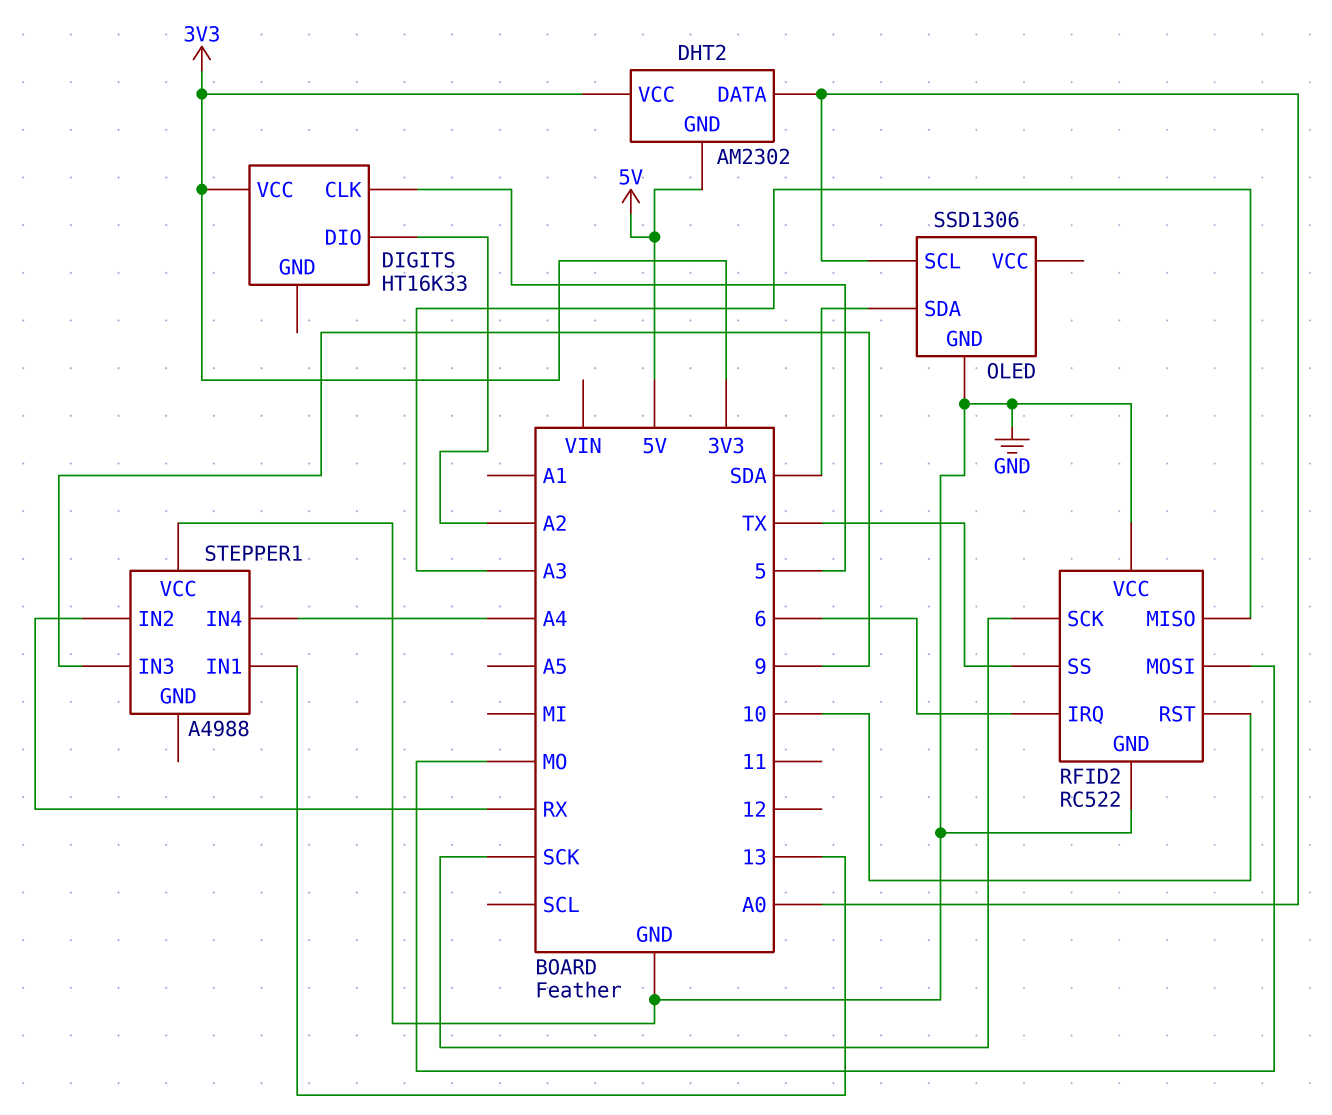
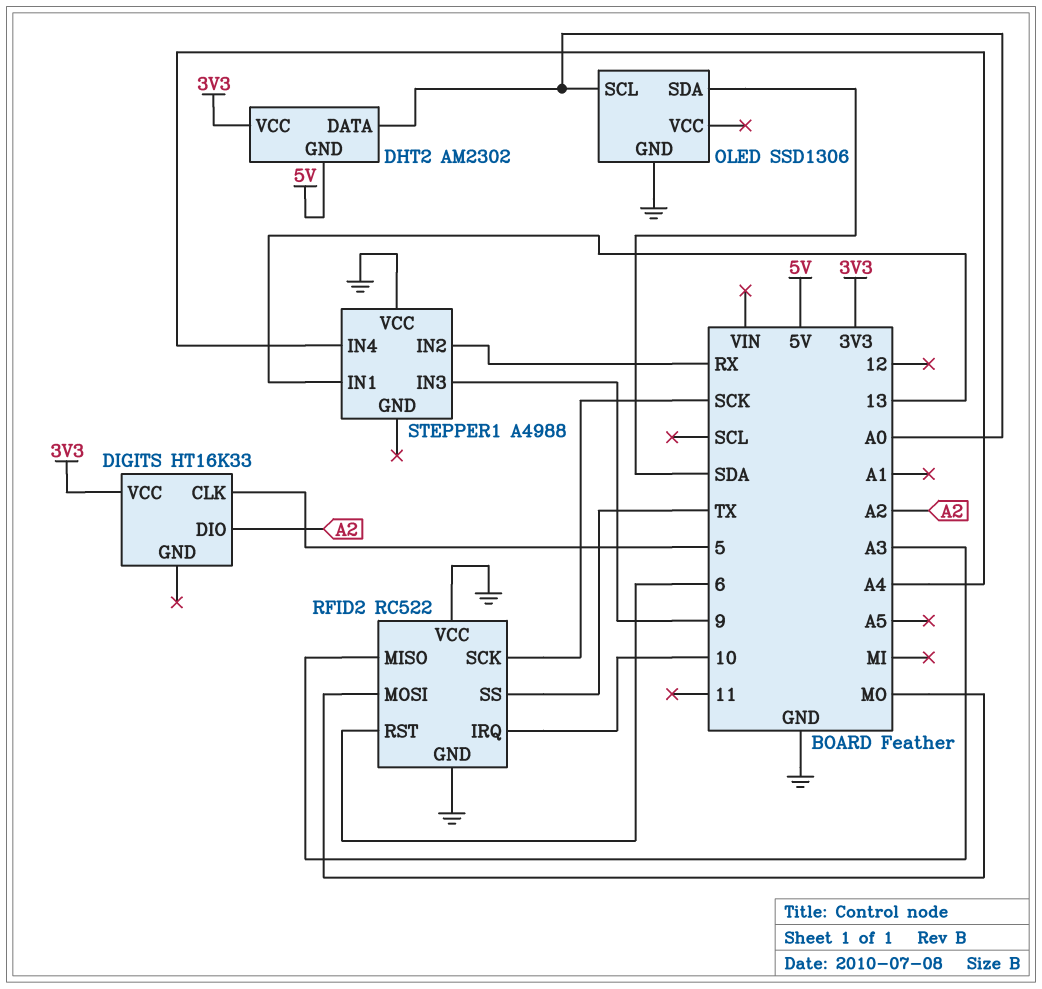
RFID2 pin IRQ: 6 -> 10
RFID2 pin RST: 10 -> 6

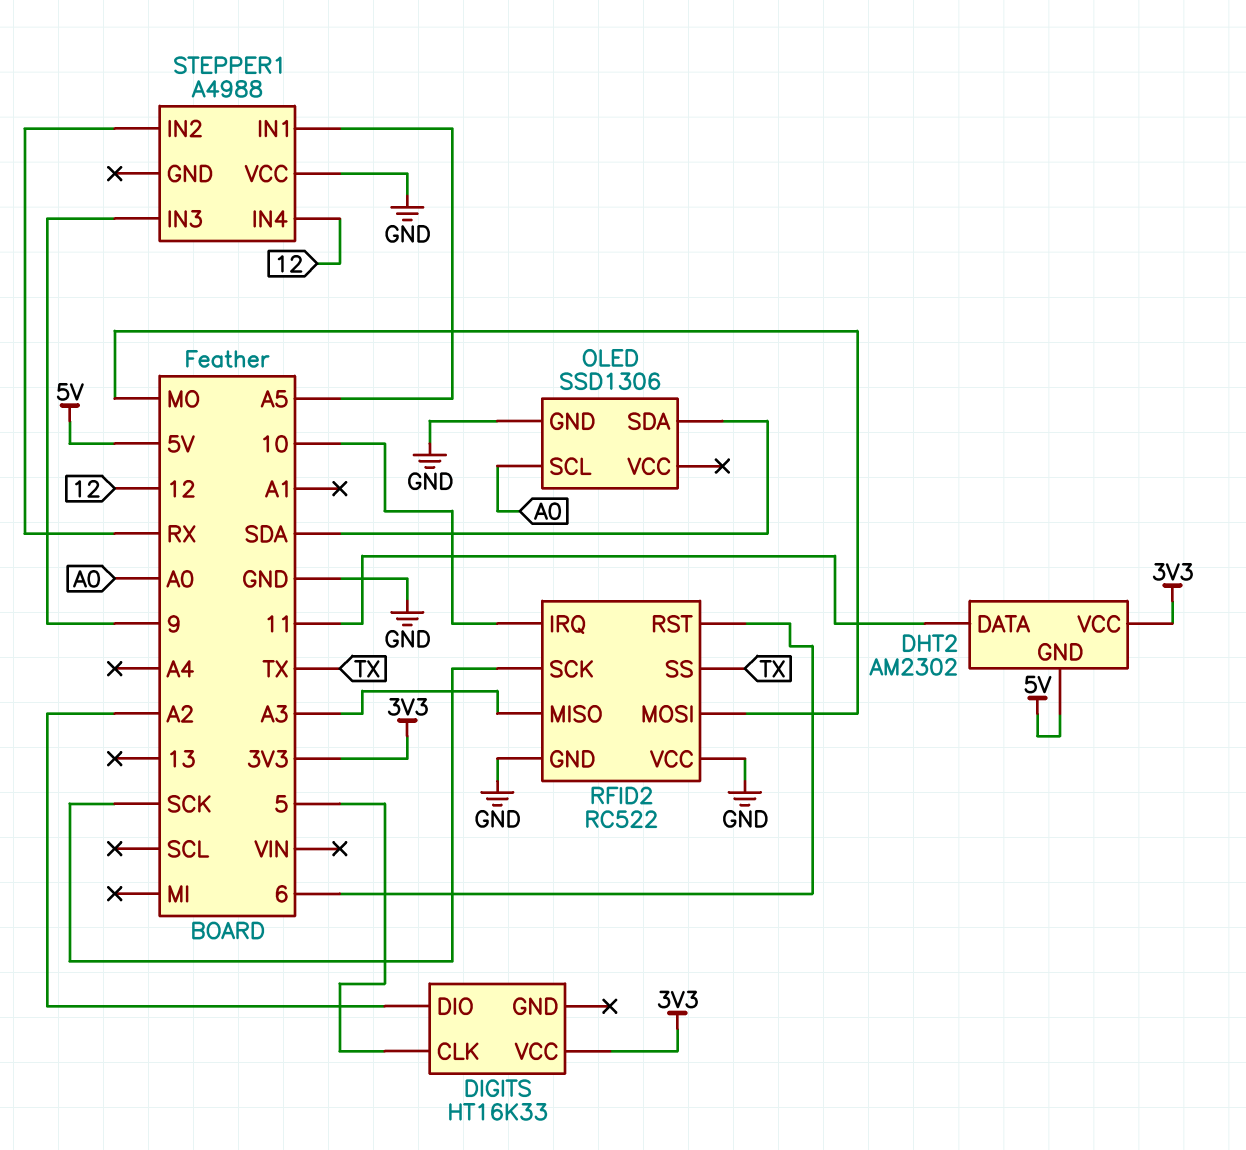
DHT2 pin DATA: A0 -> 11
STEPPER1 pin IN1: 13 -> A5
STEPPER1 pin IN4: A4 -> 12

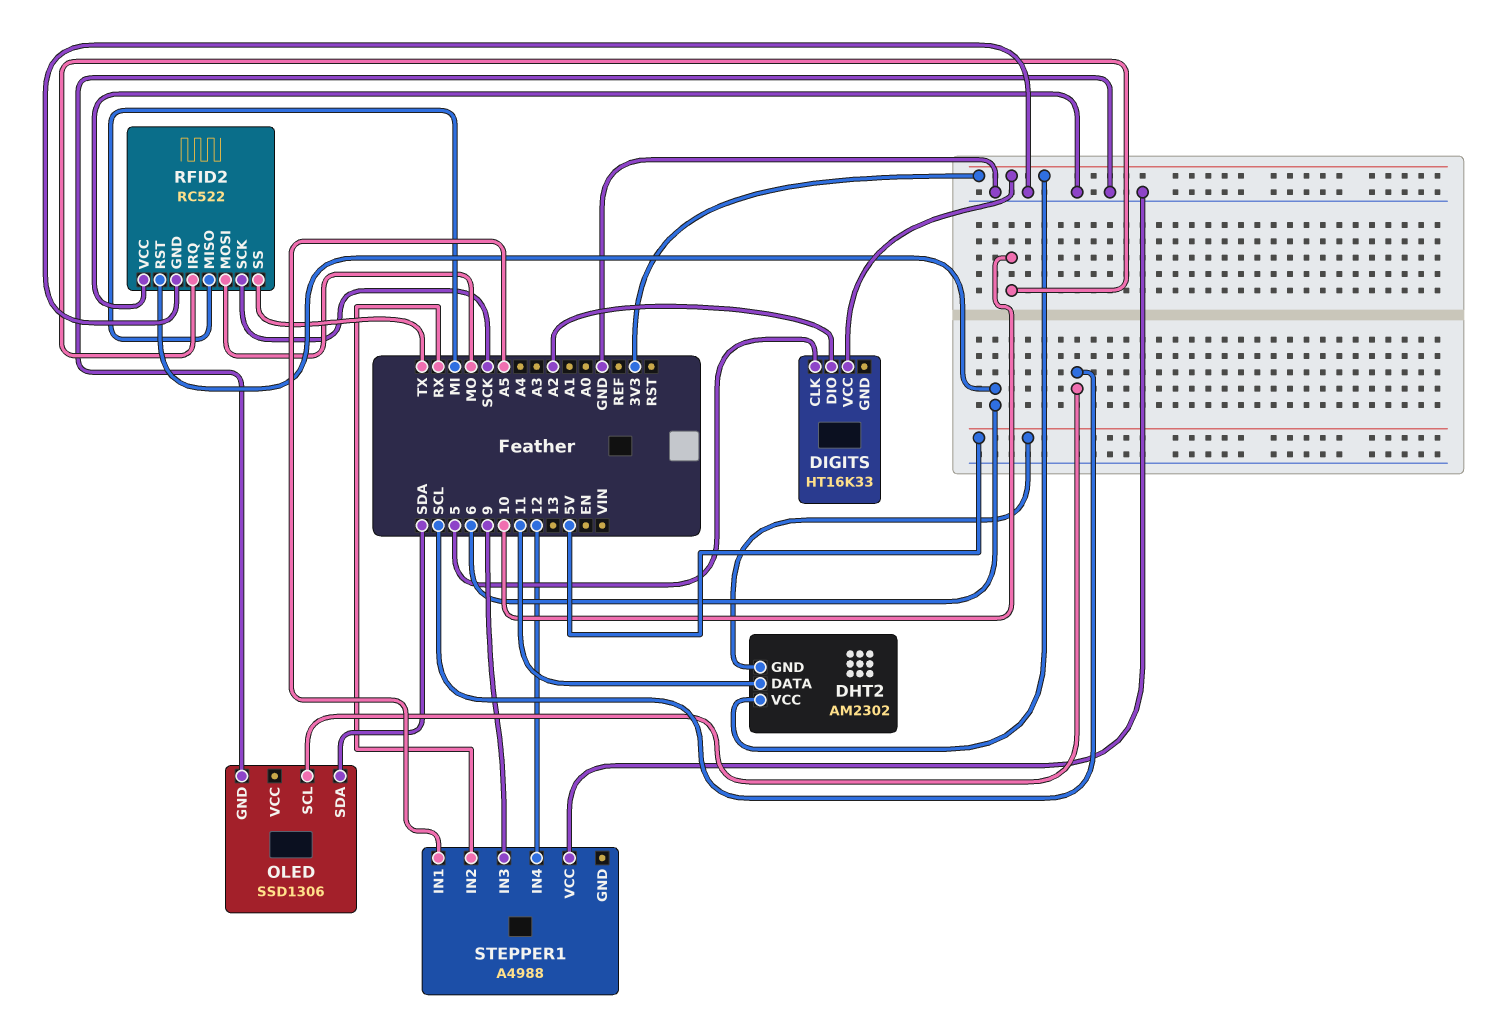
OLED pin SCL: A0 -> SCL
RFID2 pin MISO: A3 -> MI

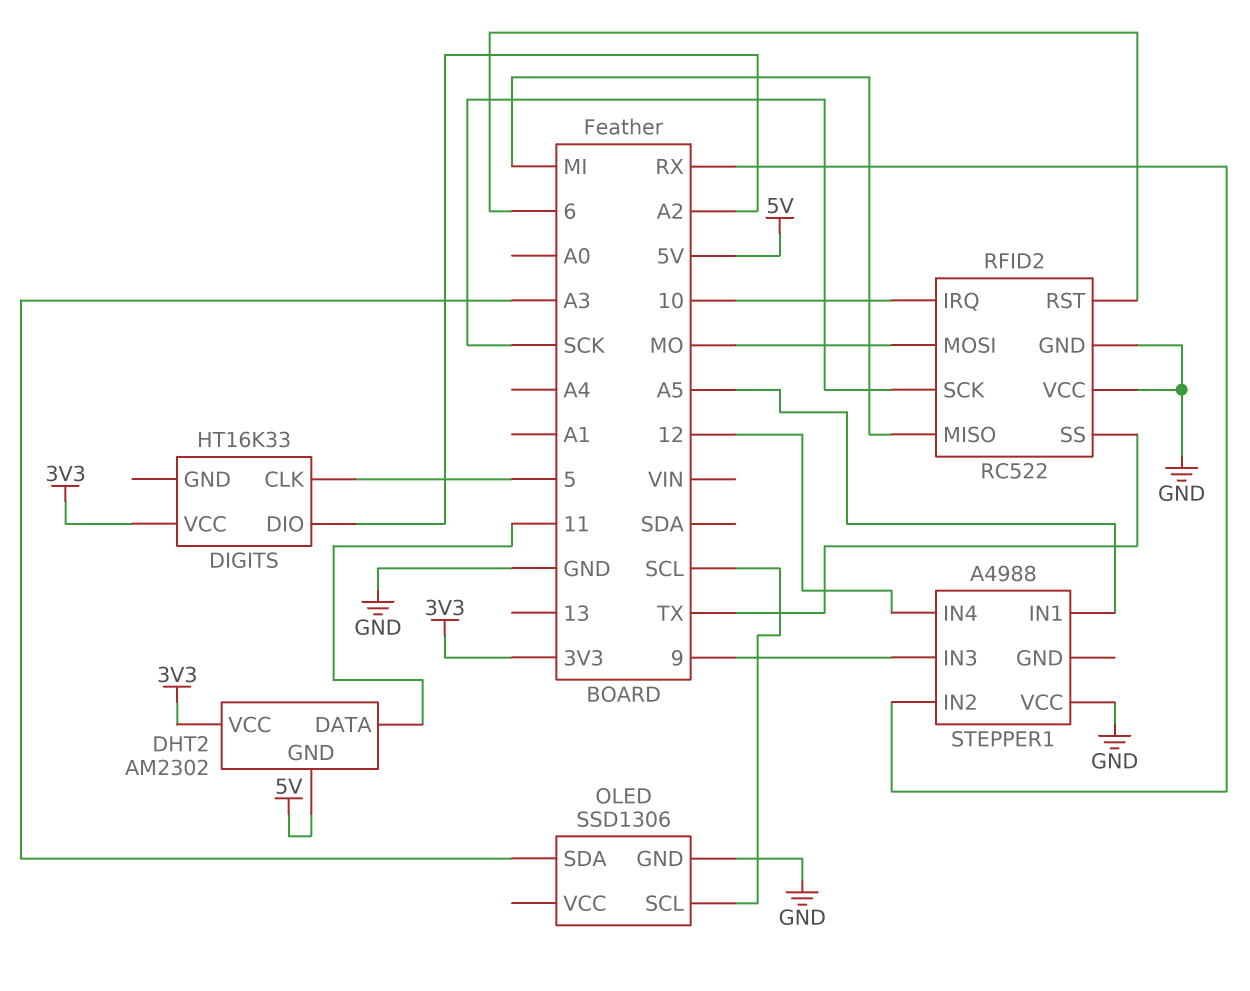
OLED pin SDA: SDA -> A3

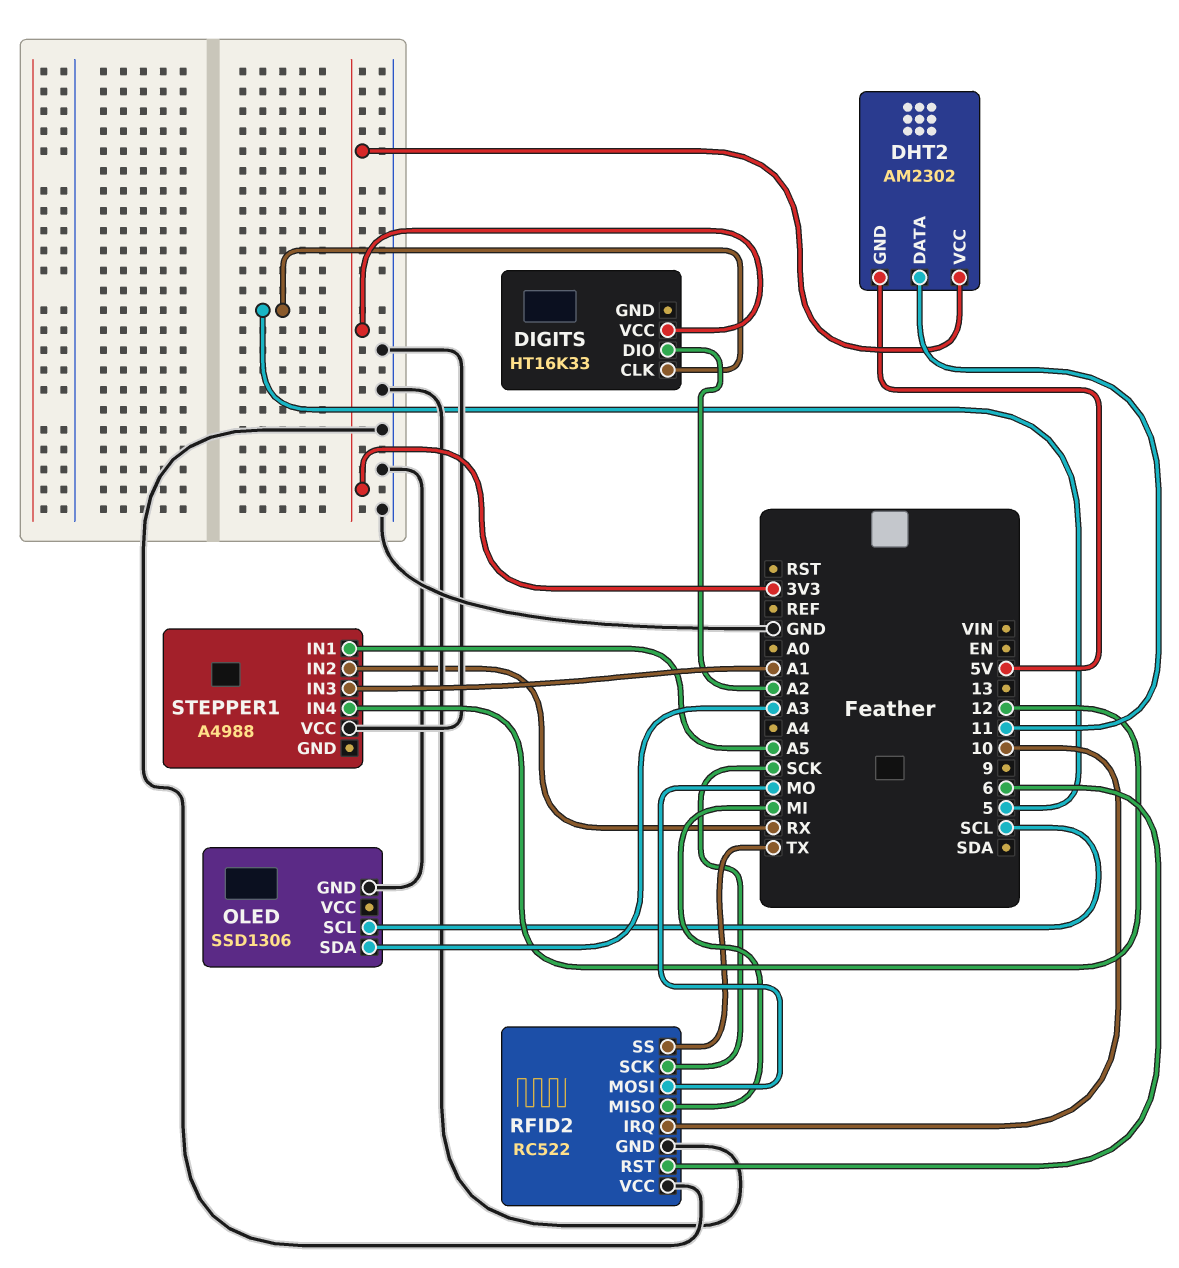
STEPPER1 pin IN3: 9 -> A1

